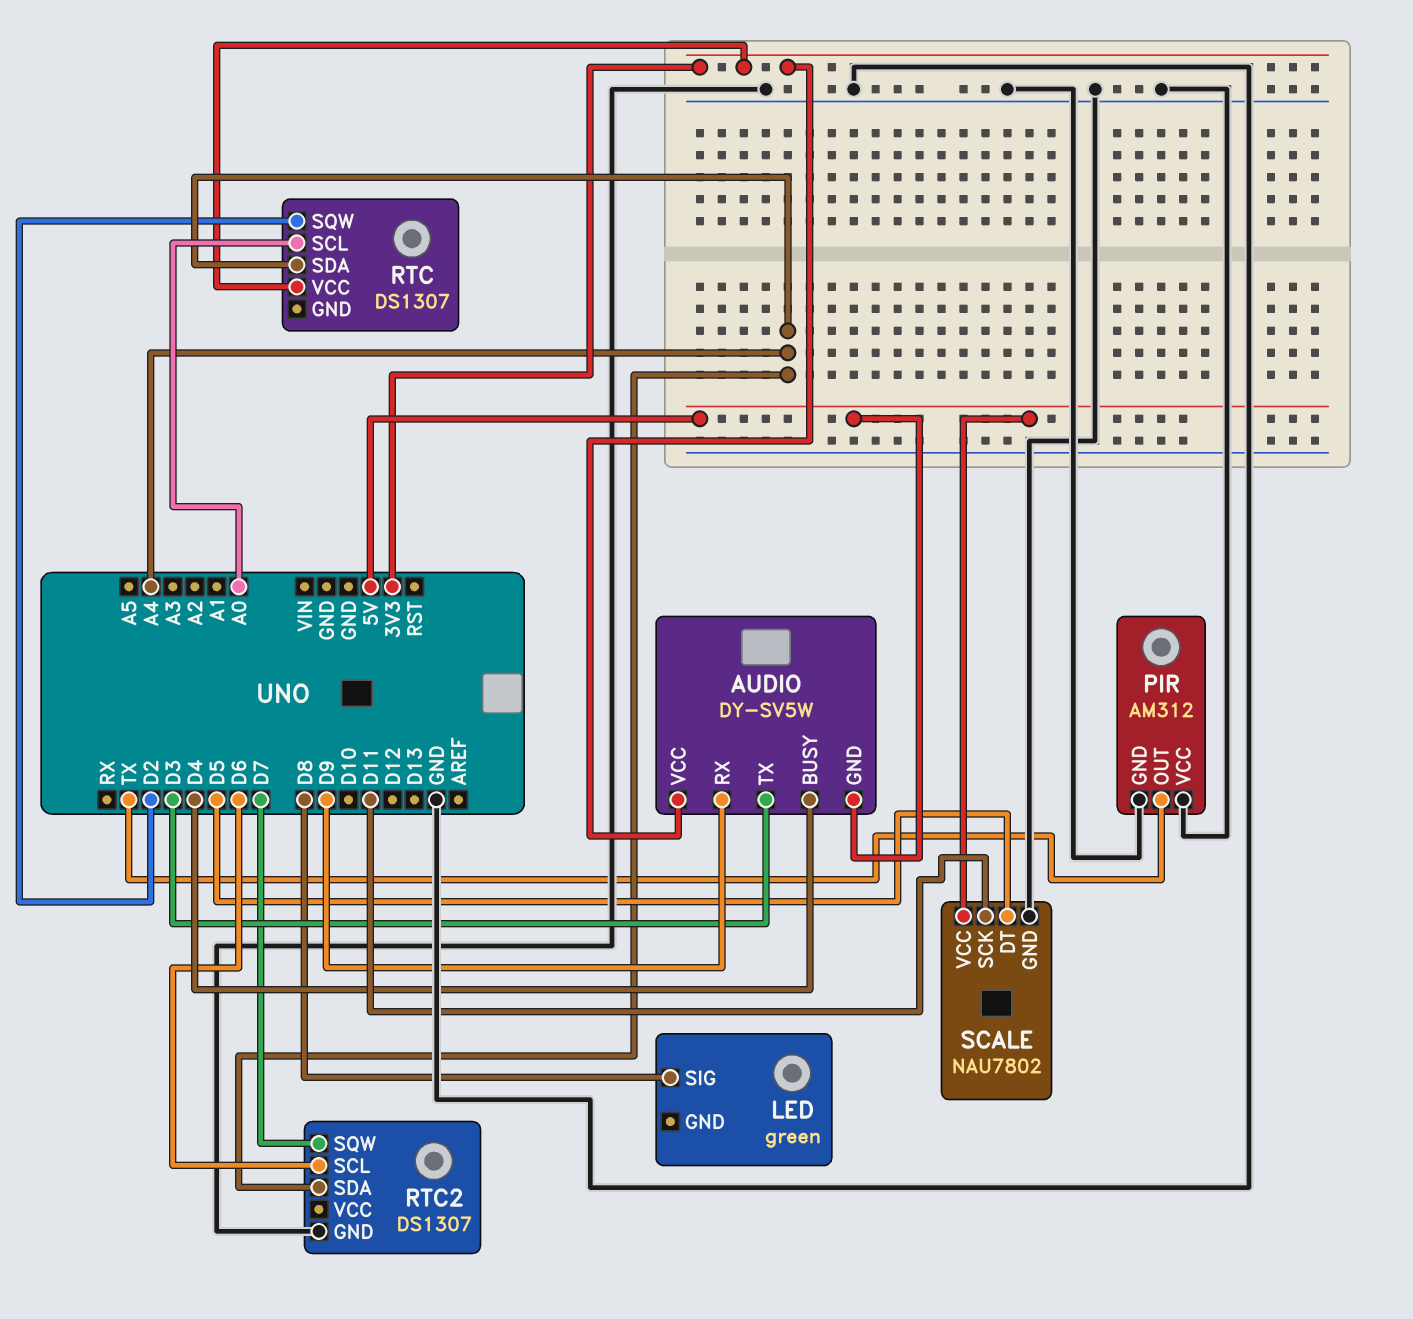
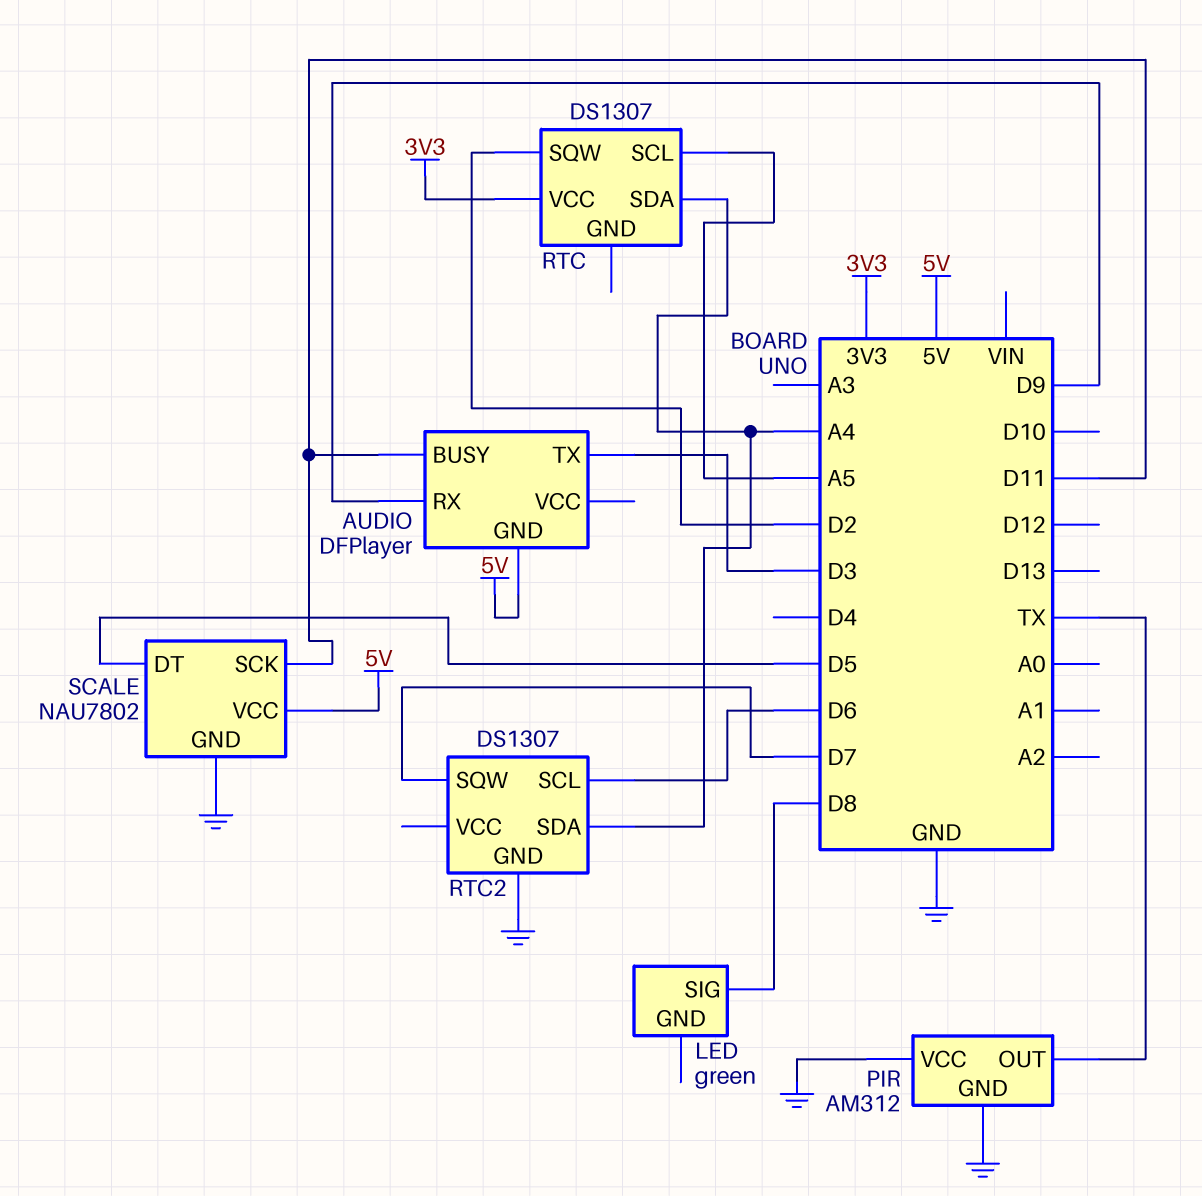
AUDIO: DY-SV5W -> DFPlayer
AUDIO pin BUSY: D4 -> D11
AUDIO pin VCC: 3V3 -> none
RTC pin SCL: A0 -> A5

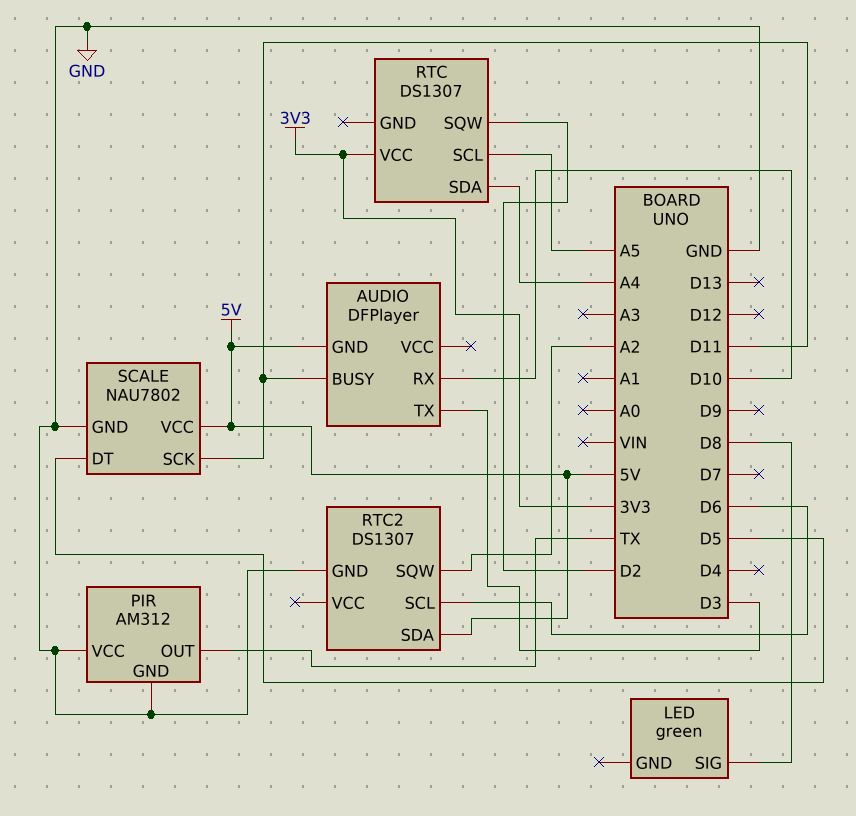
AUDIO pin RX: D9 -> D10
RTC2 pin SDA: A4 -> 5V
RTC2 pin SQW: D7 -> A2

